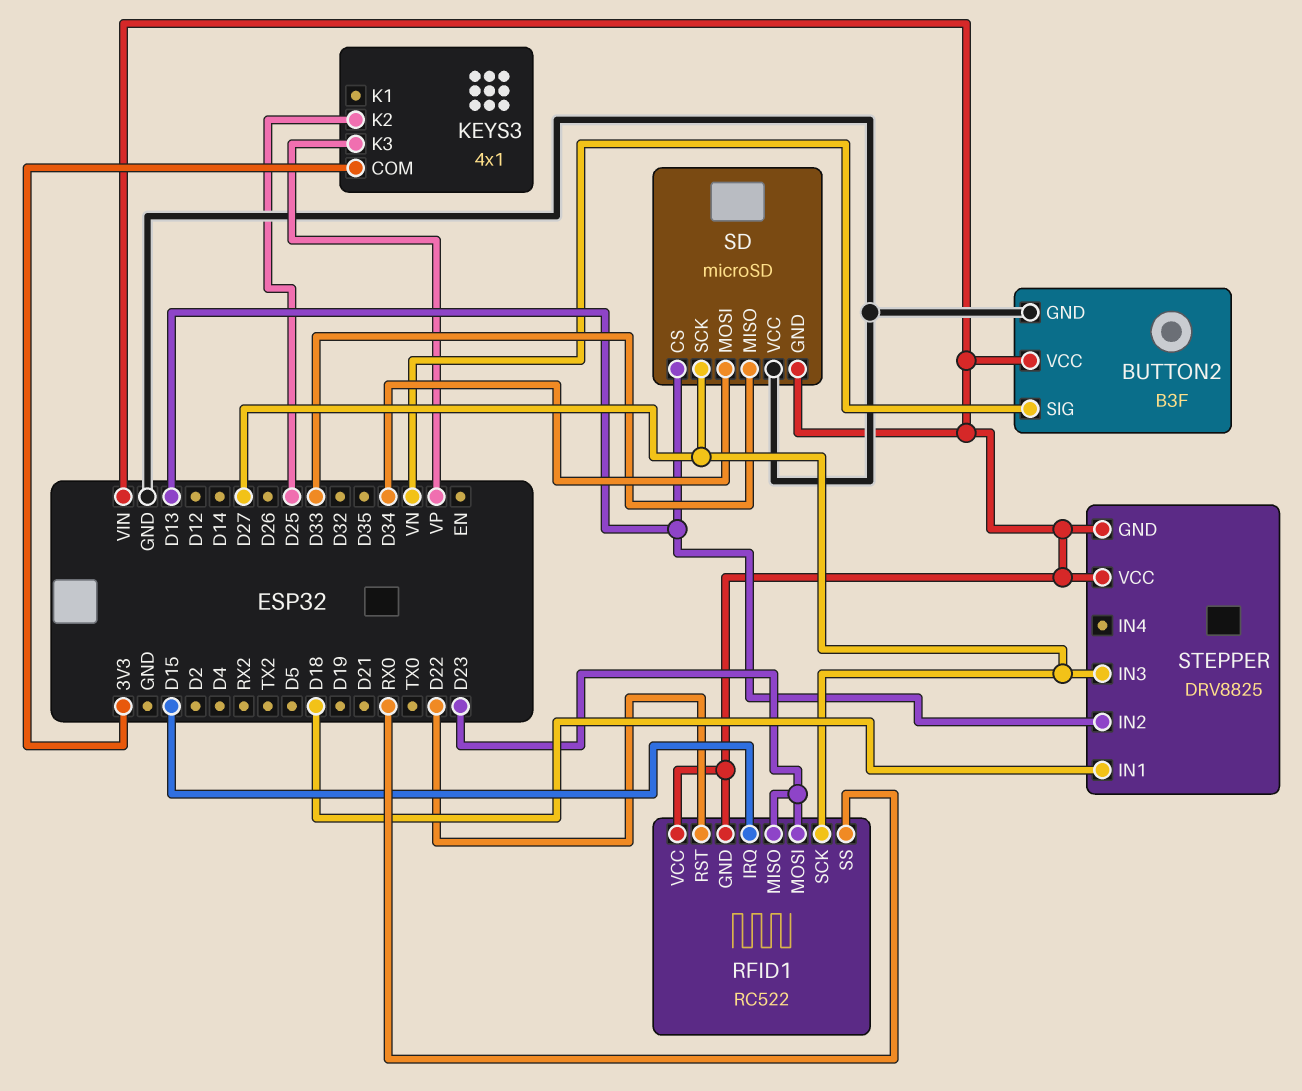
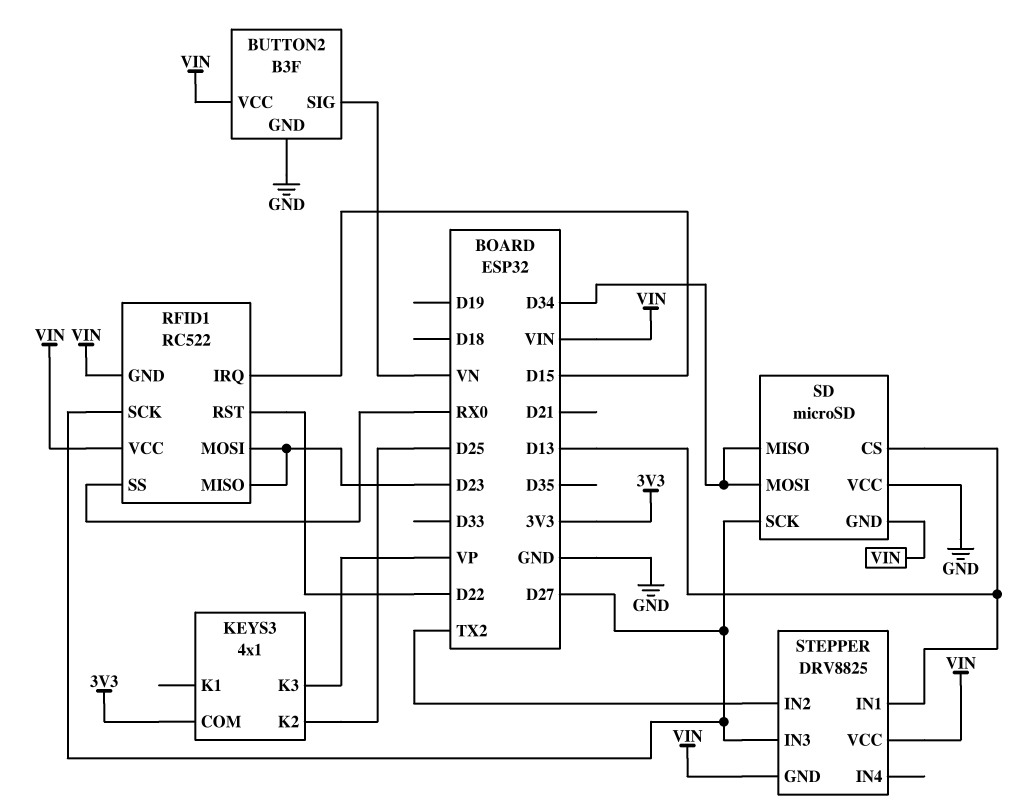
SD pin MISO: D33 -> D34
STEPPER pin IN1: D18 -> D13
STEPPER pin IN2: D13 -> TX2

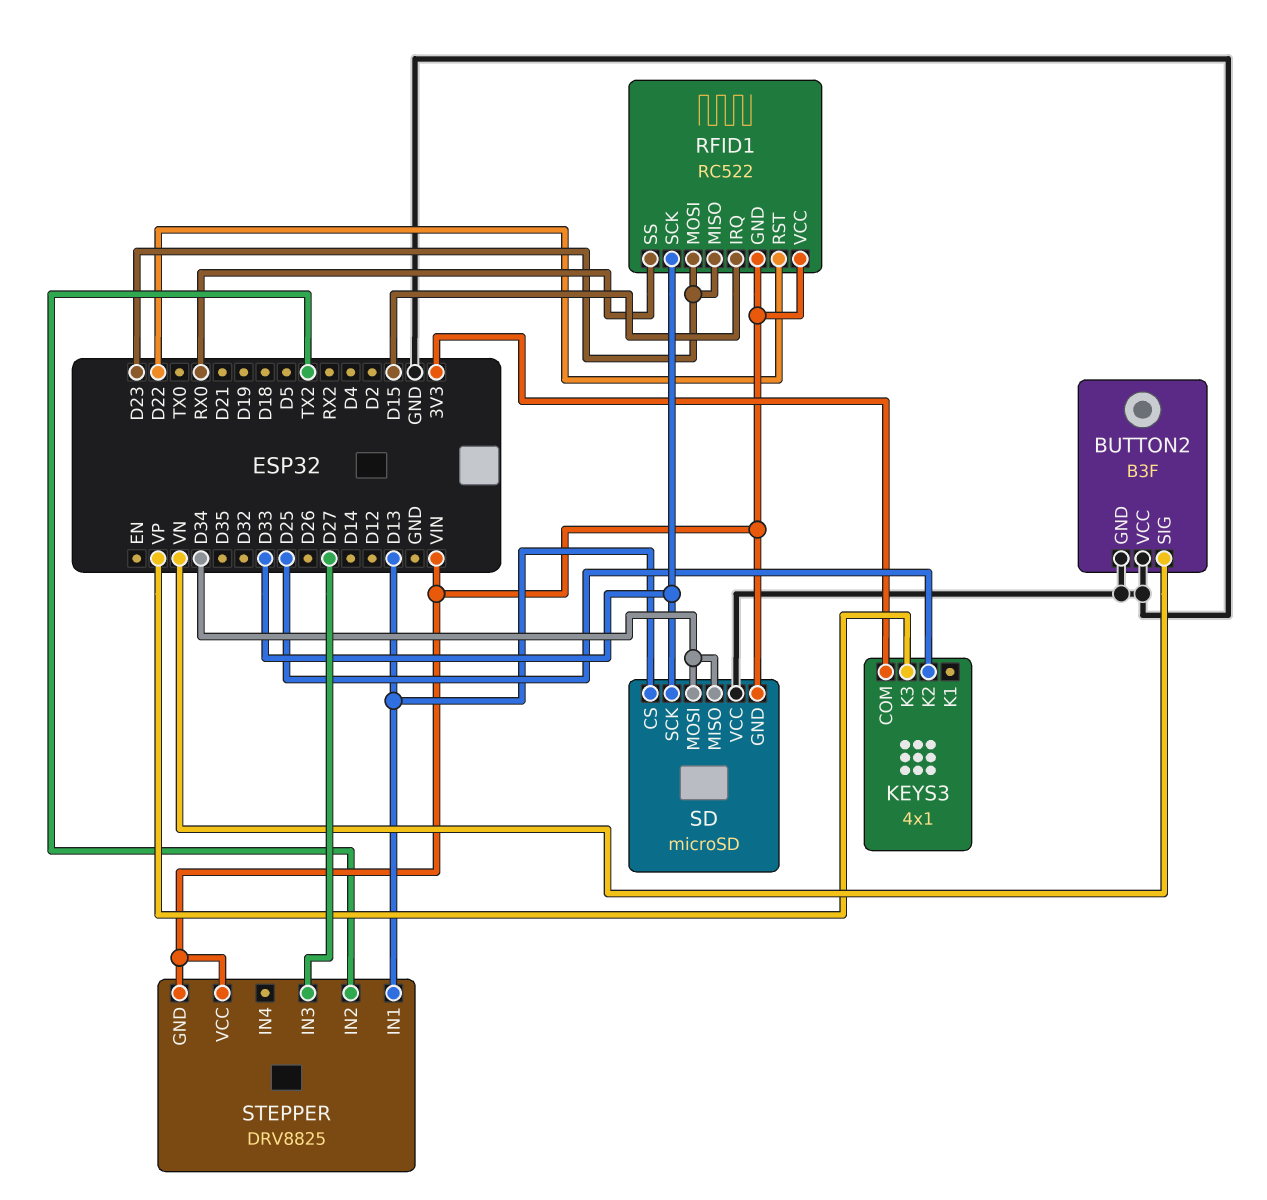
BUTTON2 pin VCC: VIN -> GND
RFID1 pin SCK: D27 -> D33
SD pin SCK: D27 -> D33

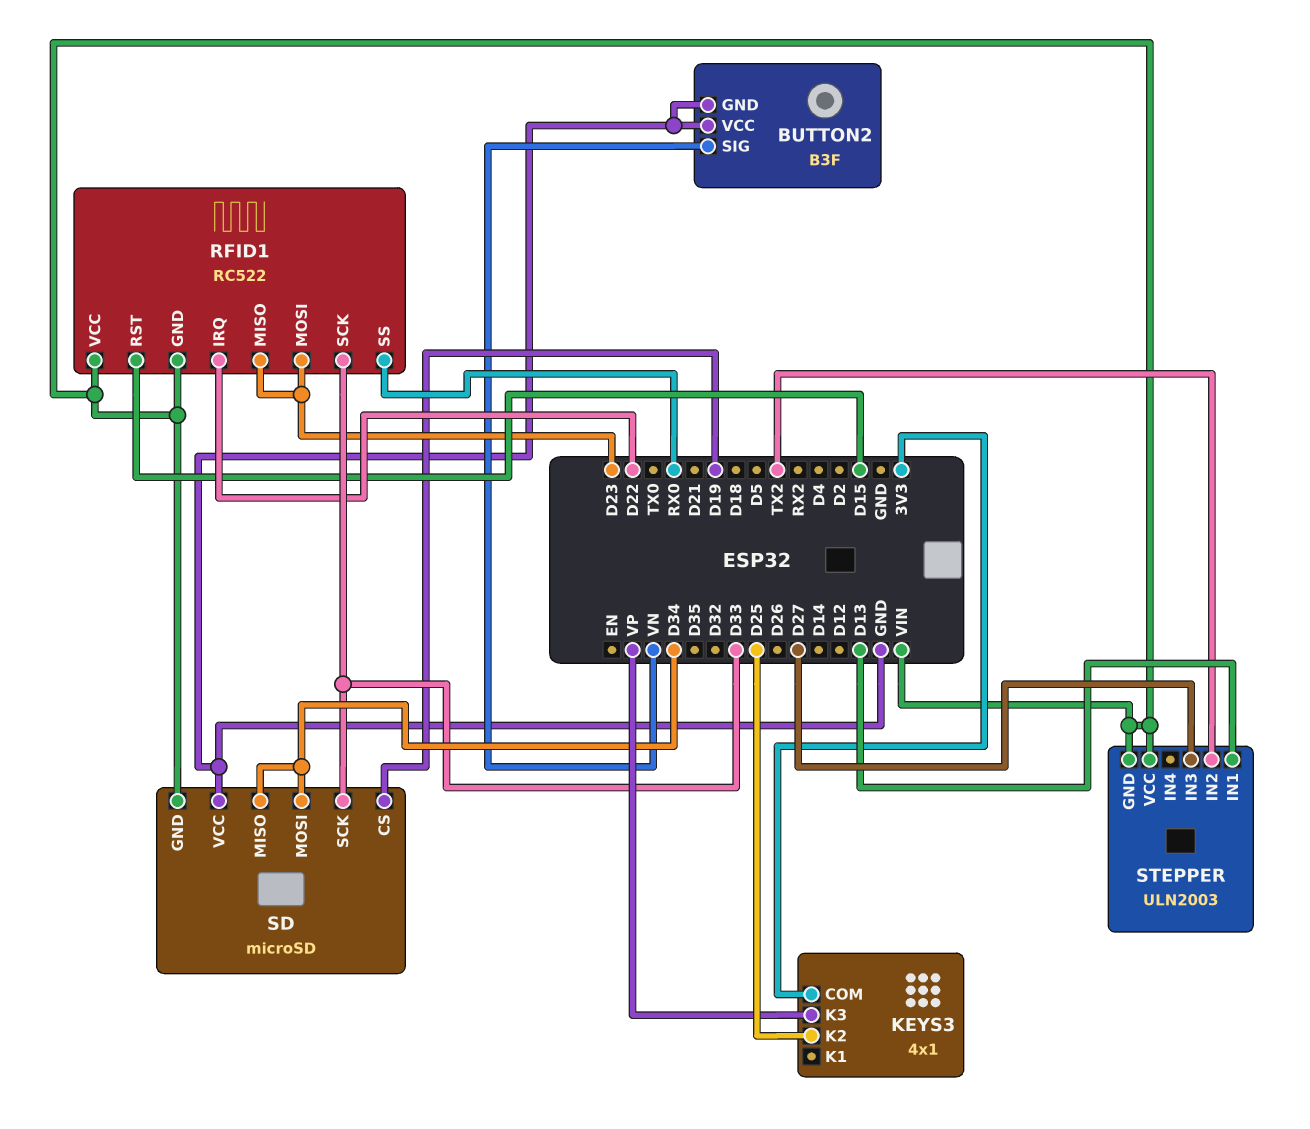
RFID1 pin IRQ: D15 -> D22
RFID1 pin RST: D22 -> D15
SD pin CS: D13 -> D19
STEPPER: DRV8825 -> ULN2003

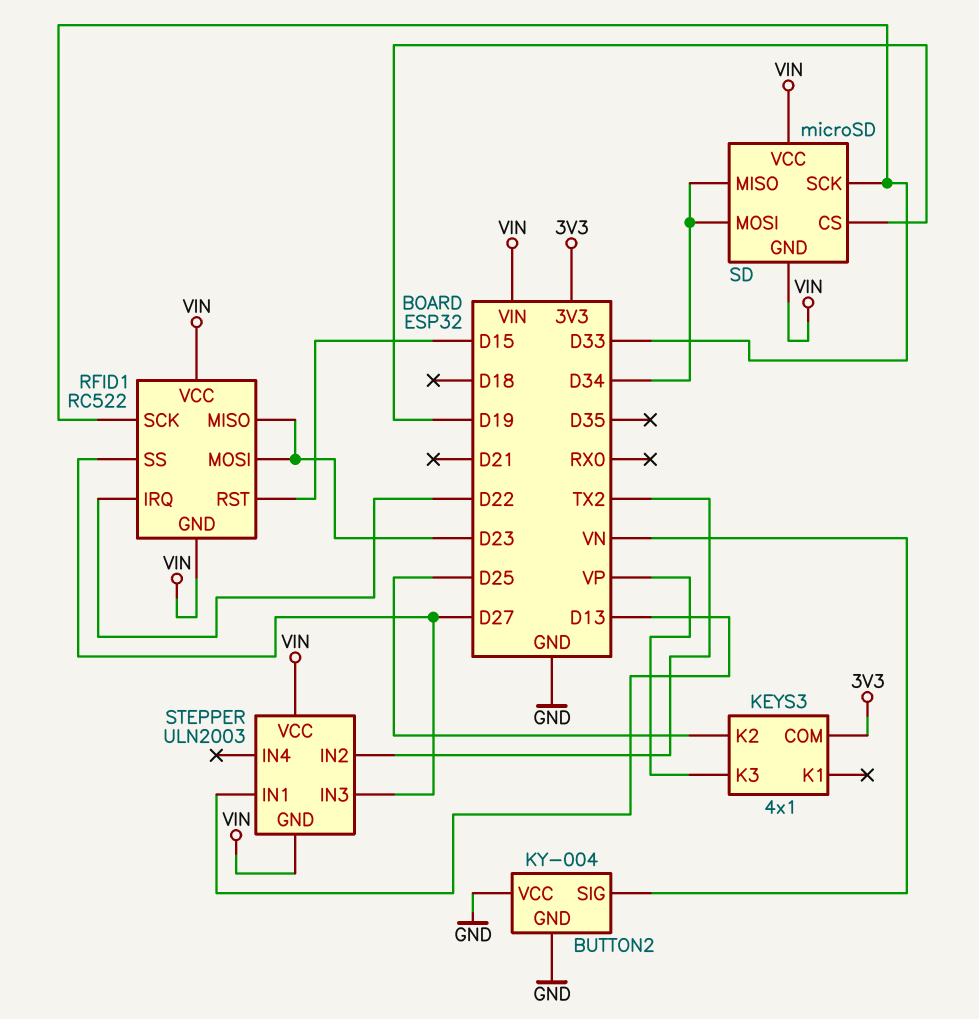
BUTTON2: B3F -> KY-004
RFID1 pin SS: RX0 -> D27
SD pin VCC: GND -> VIN

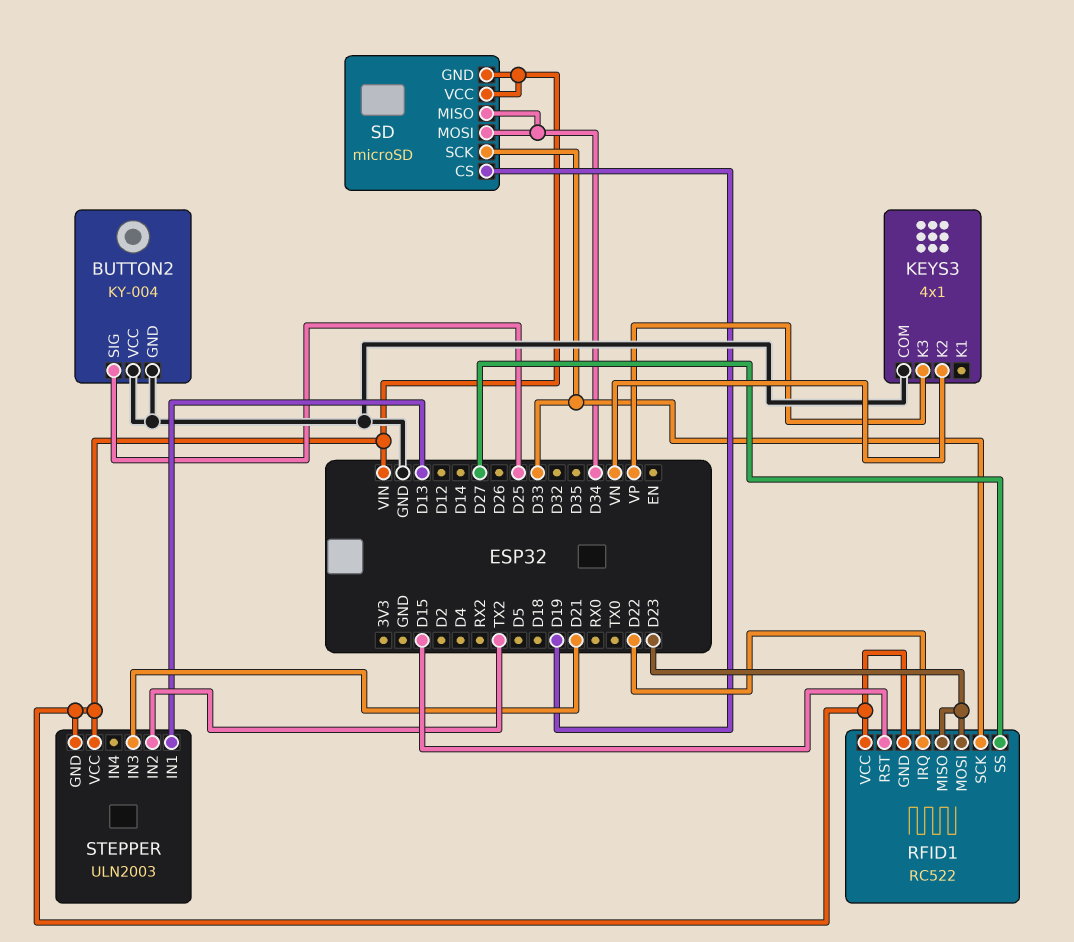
BUTTON2 pin SIG: VN -> D25
KEYS3 pin COM: 3V3 -> GND
KEYS3 pin K2: D25 -> VN
STEPPER pin IN3: D27 -> D21

